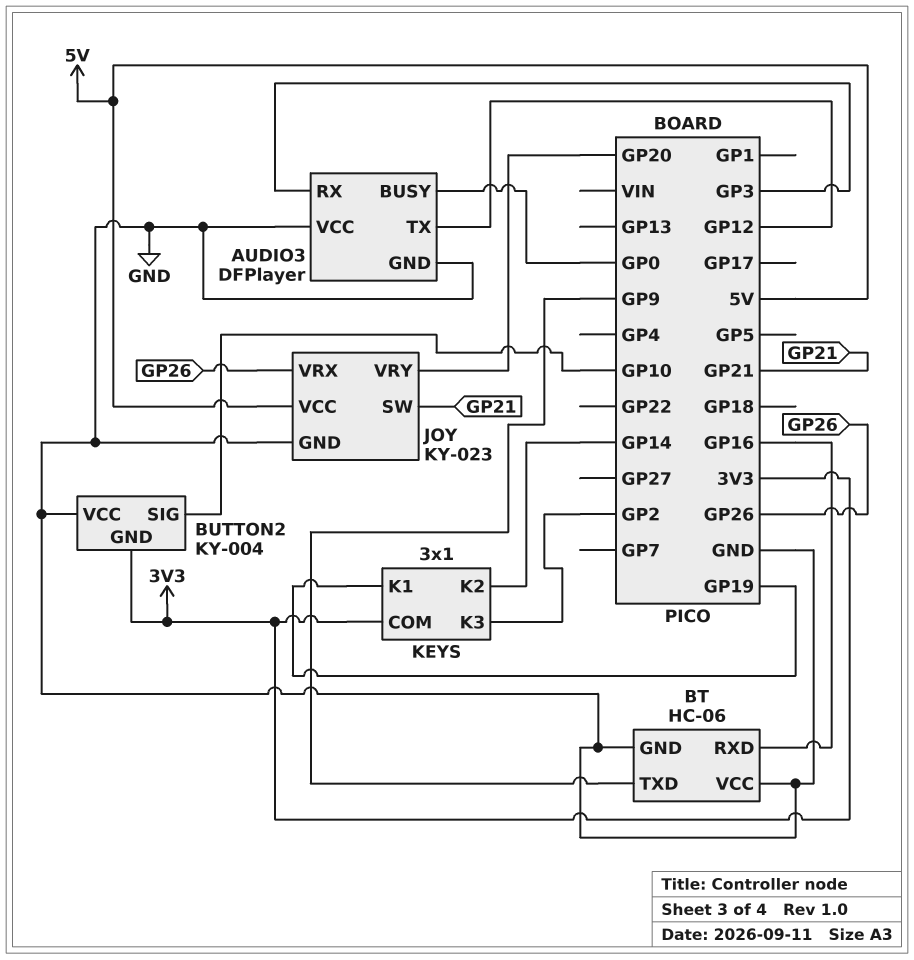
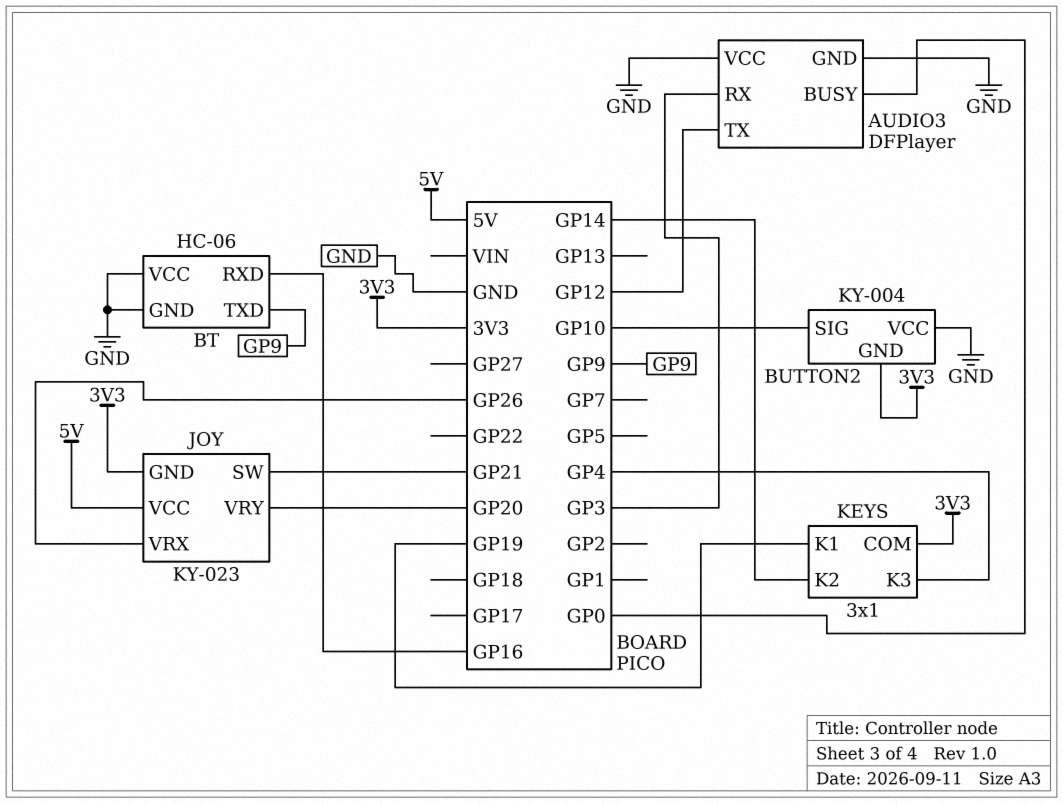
JOY pin GND: GND -> 3V3
KEYS pin K3: GP2 -> GP4

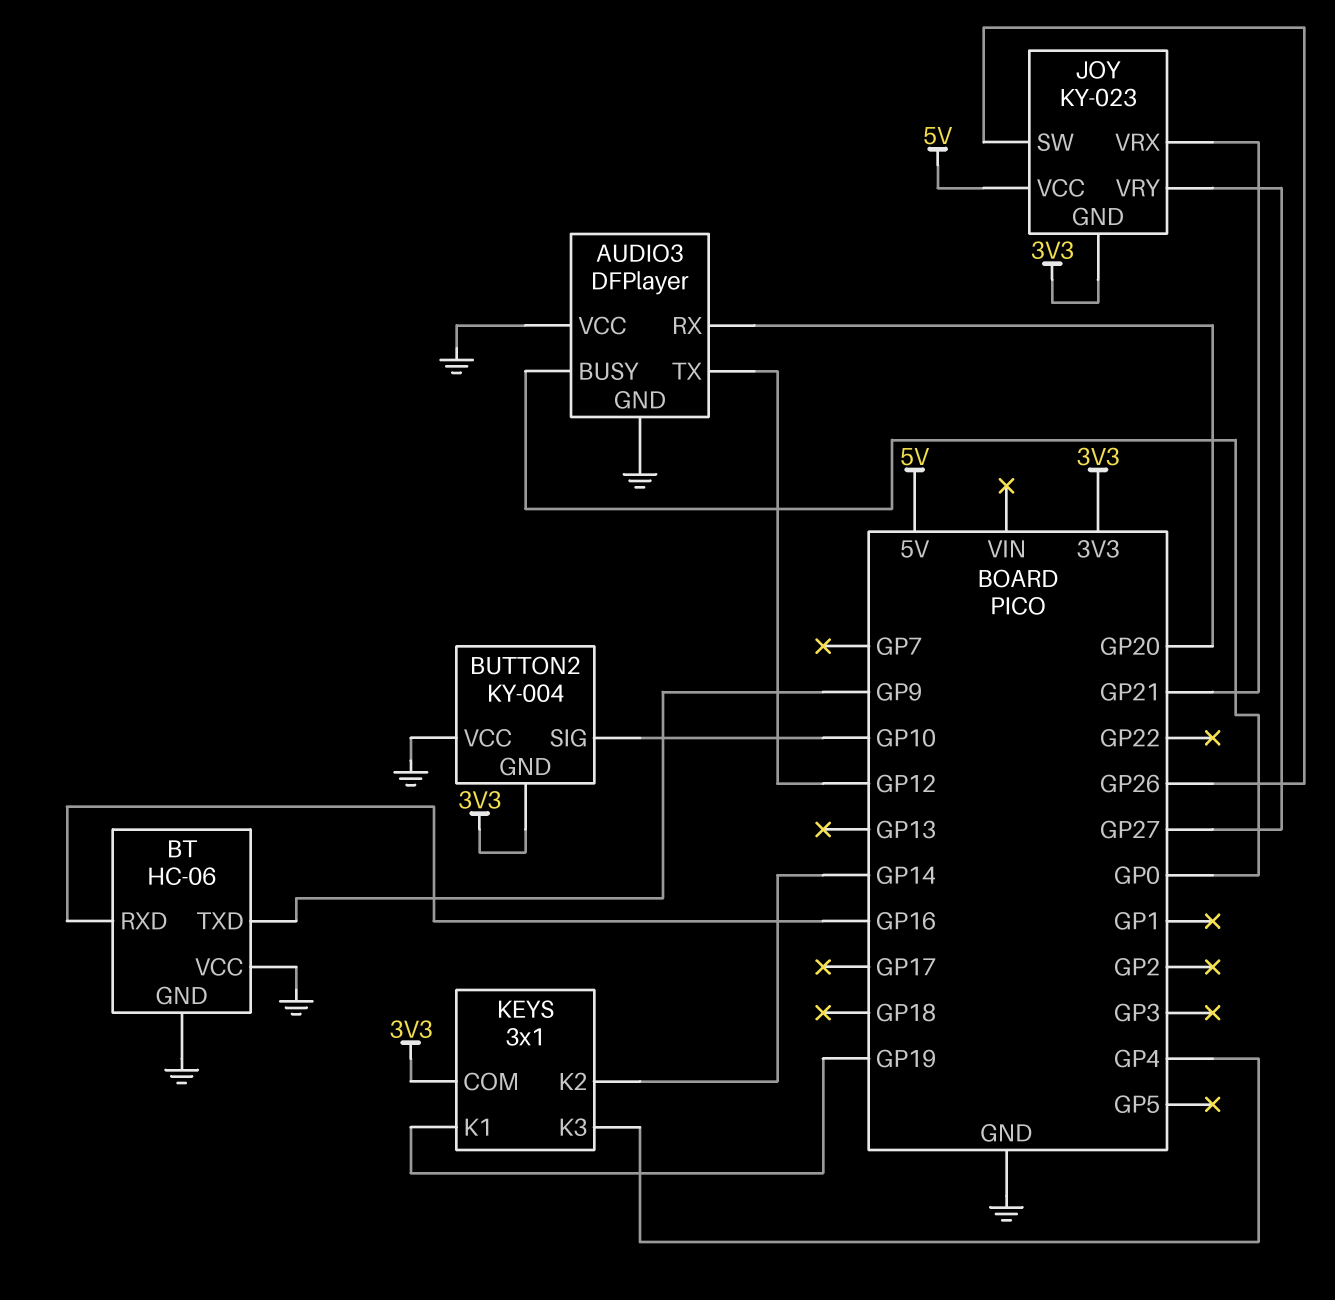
AUDIO3 pin RX: GP3 -> GP20
JOY pin SW: GP21 -> GP26
JOY pin VRX: GP26 -> GP21
JOY pin VRY: GP20 -> GP27

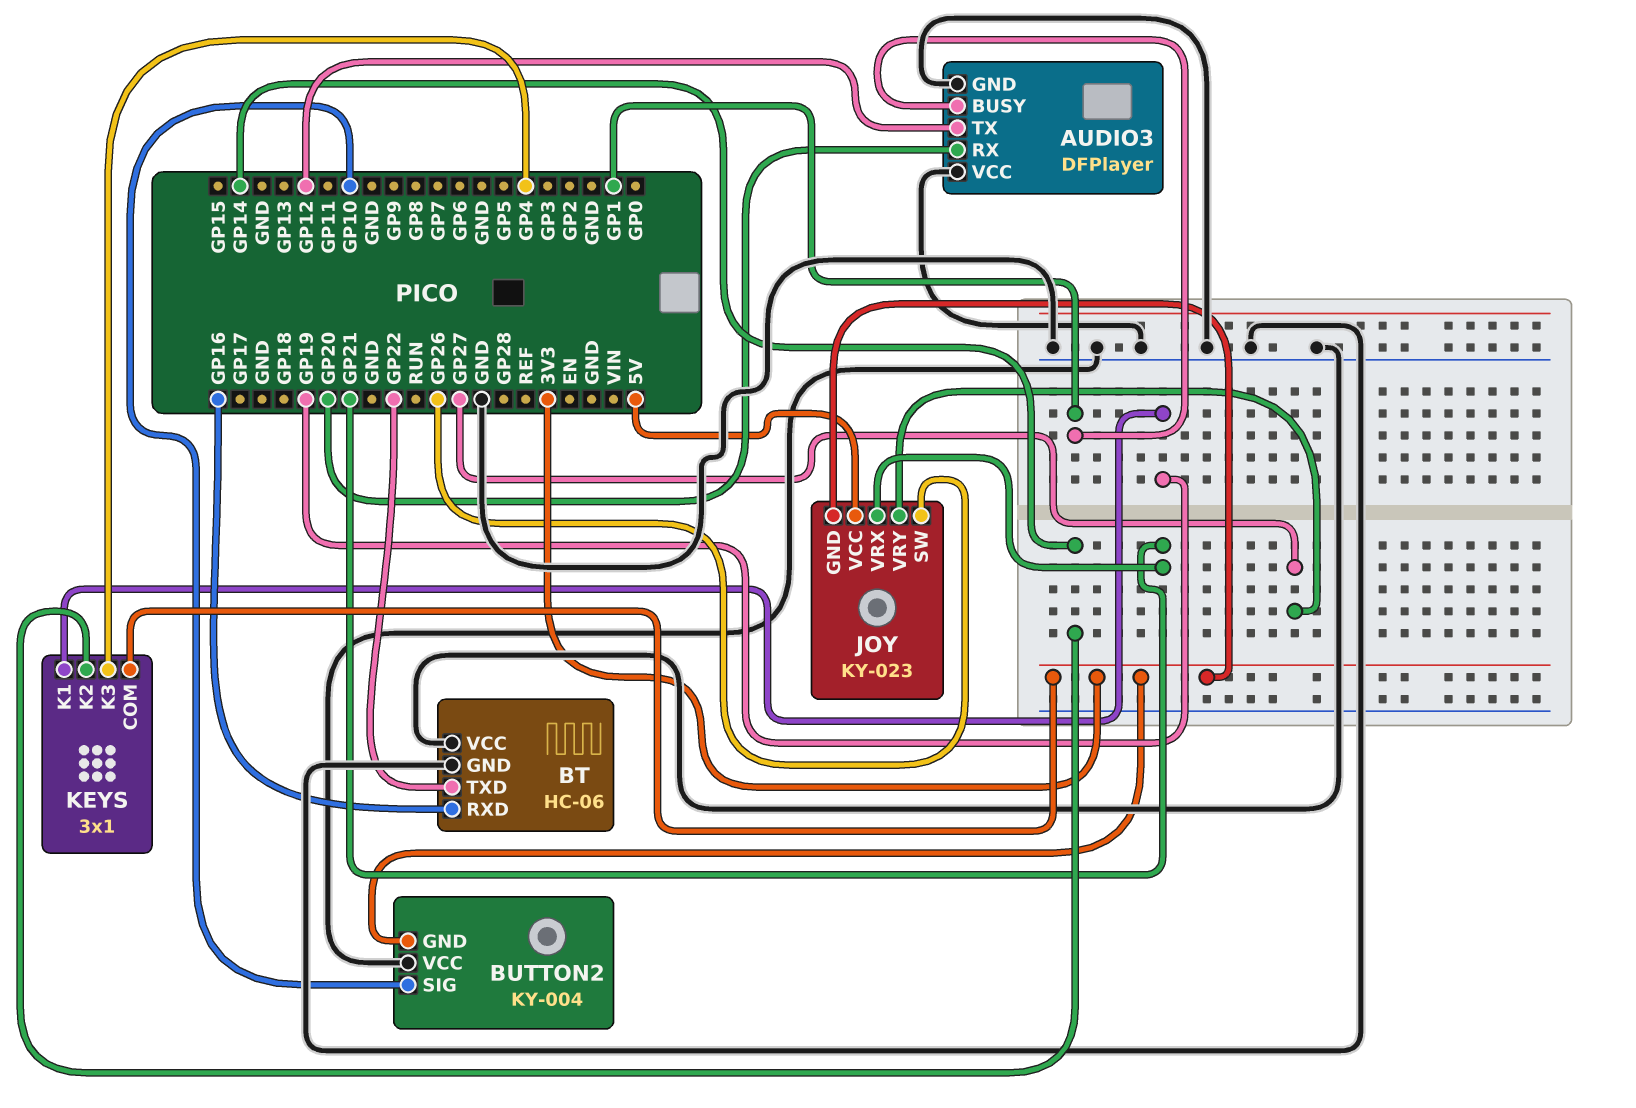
AUDIO3 pin BUSY: GP0 -> GP1
BT pin TXD: GP9 -> GP22

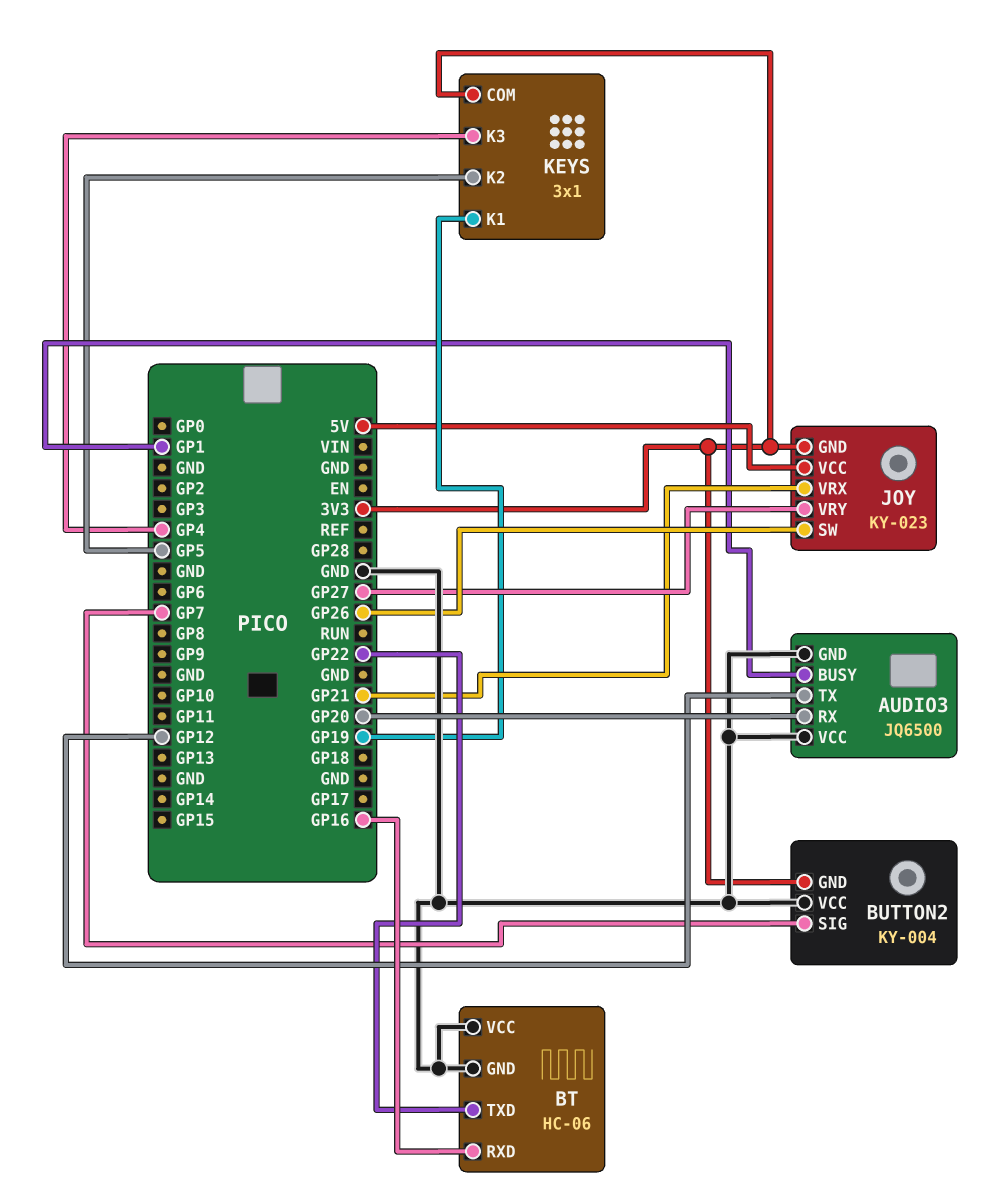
AUDIO3: DFPlayer -> JQ6500
BUTTON2 pin SIG: GP10 -> GP7
KEYS pin K2: GP14 -> GP5

